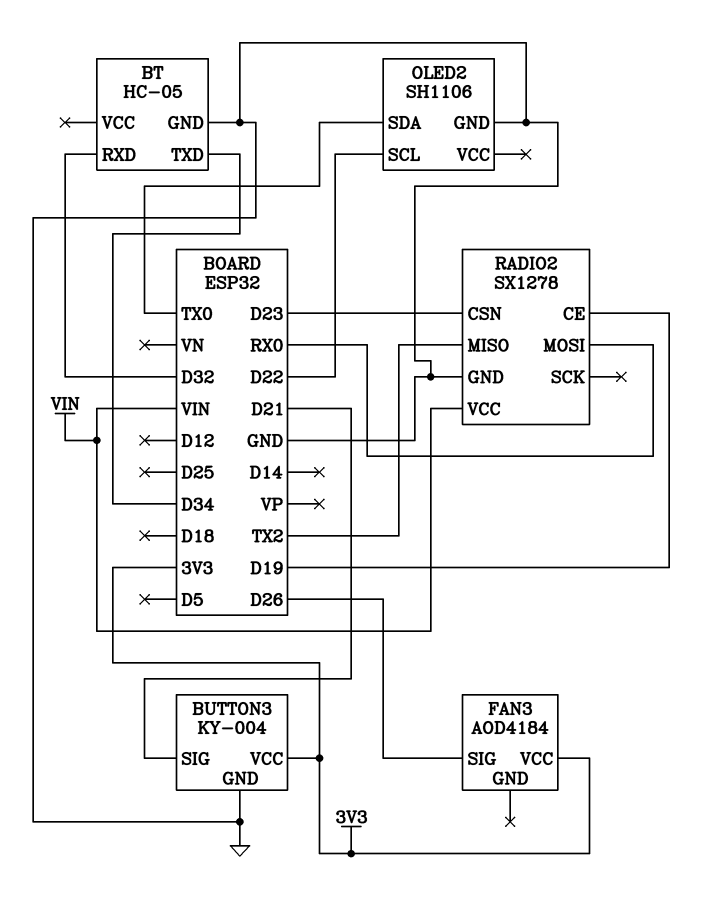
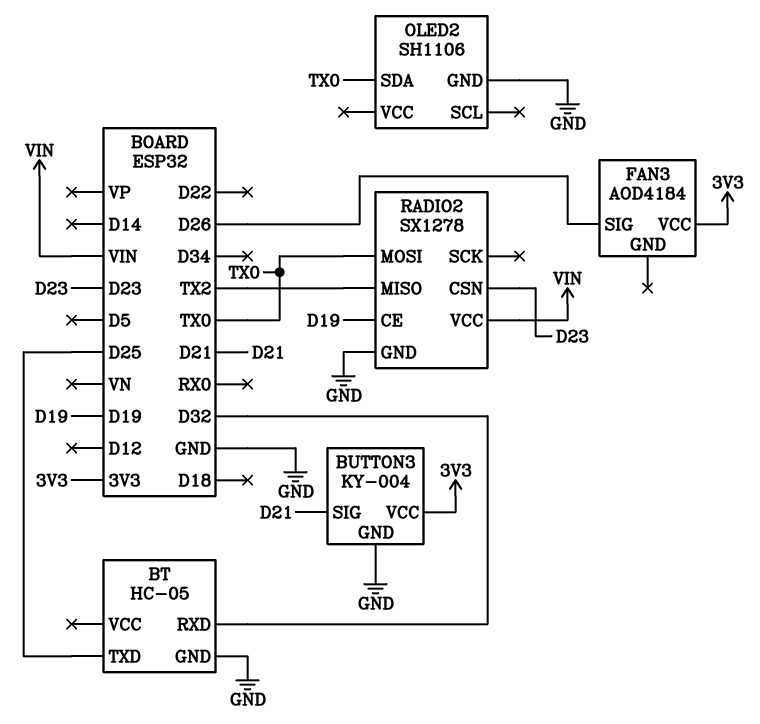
BT pin TXD: D34 -> D25
OLED2 pin SCL: D22 -> none
RADIO2 pin MOSI: RX0 -> TX0

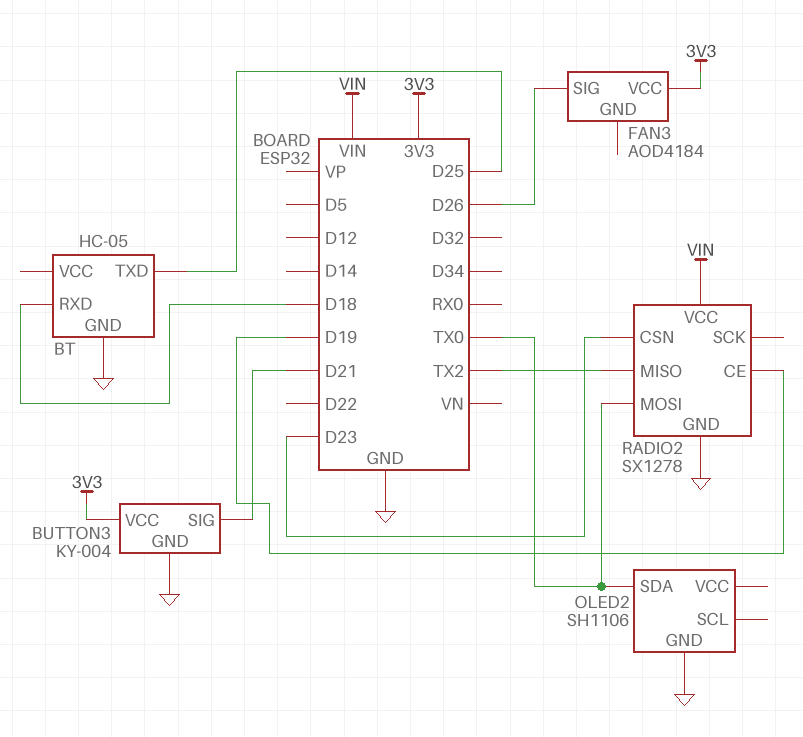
BT pin RXD: D32 -> D18

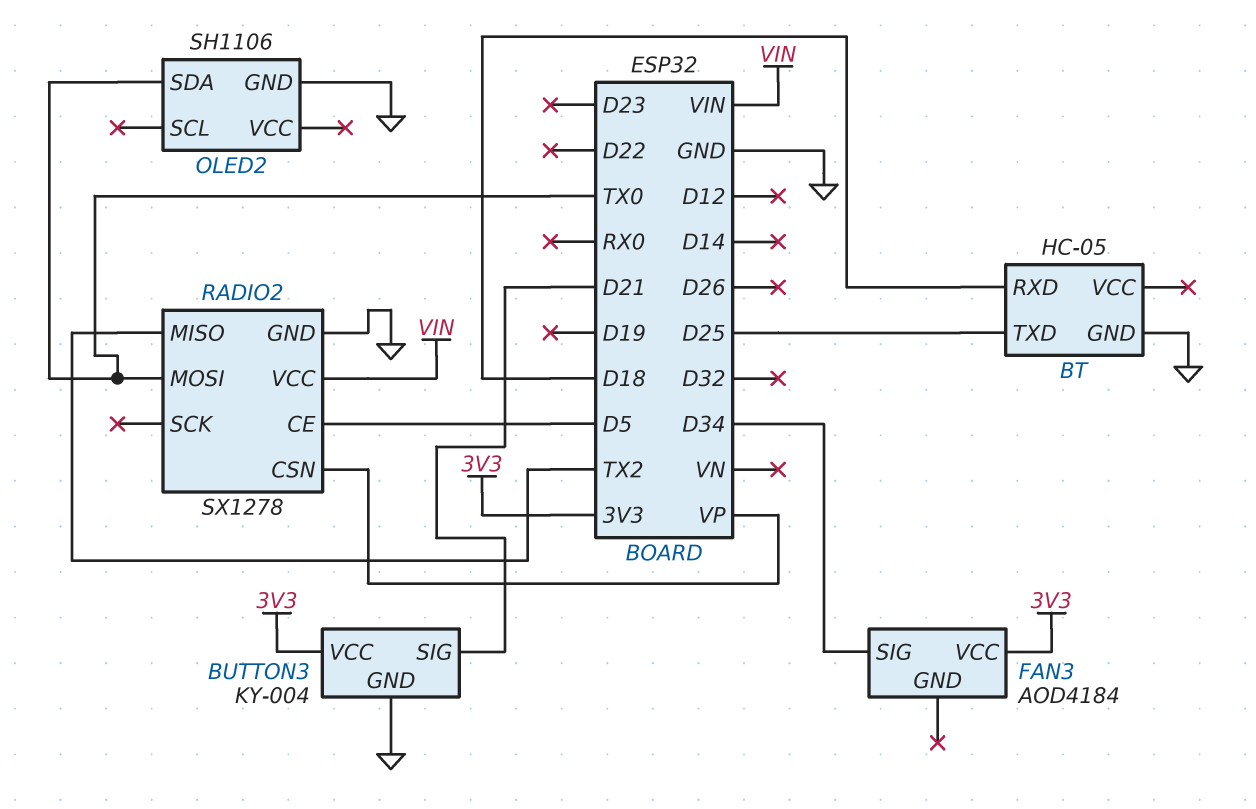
FAN3 pin SIG: D26 -> D34
RADIO2 pin CE: D19 -> D5
RADIO2 pin CSN: D23 -> VP

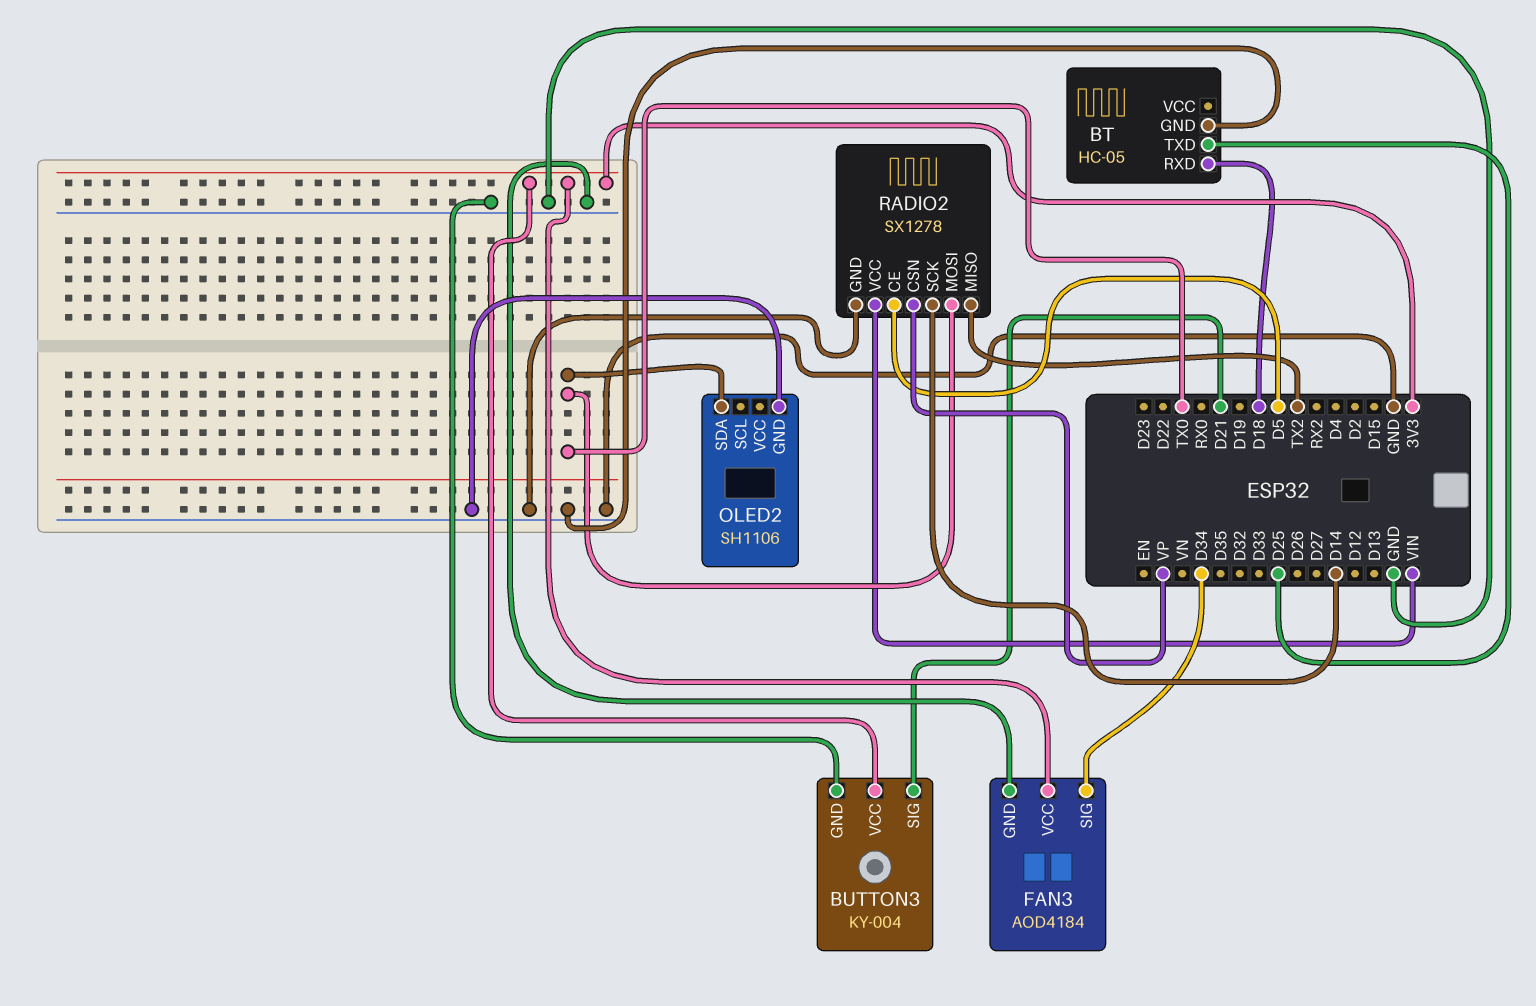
FAN3 pin GND: none -> GND
RADIO2 pin SCK: none -> D14

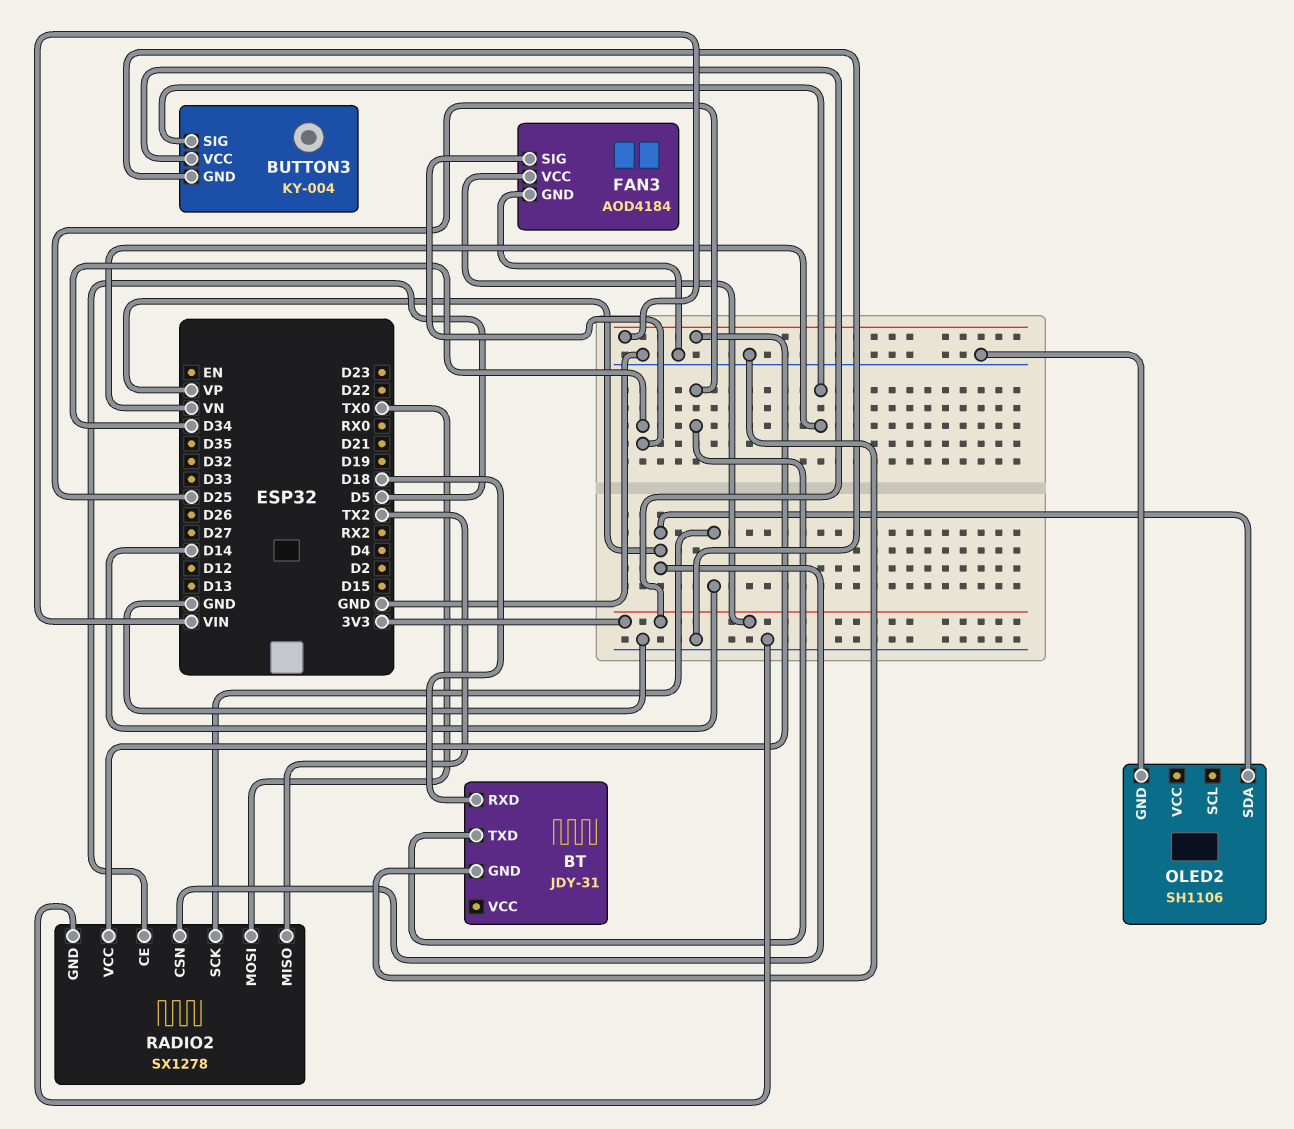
BT: HC-05 -> JDY-31
BUTTON3 pin SIG: D21 -> VN
OLED2 pin SDA: TX0 -> VP

